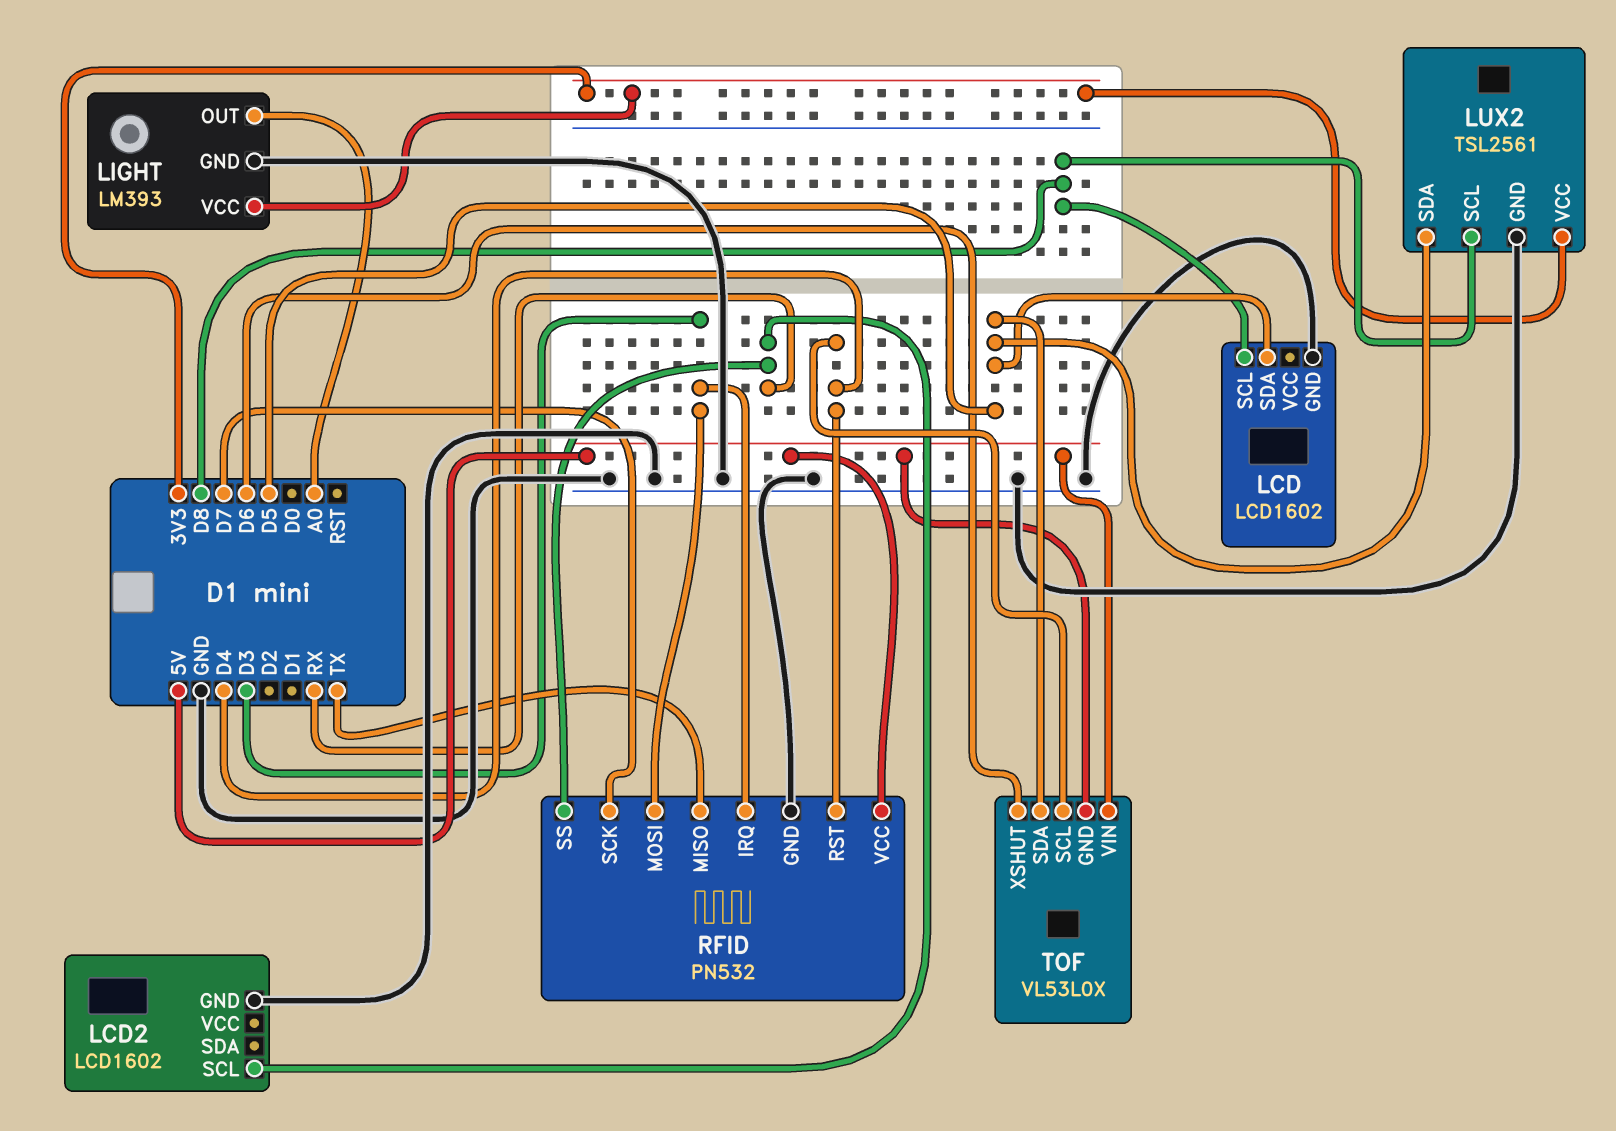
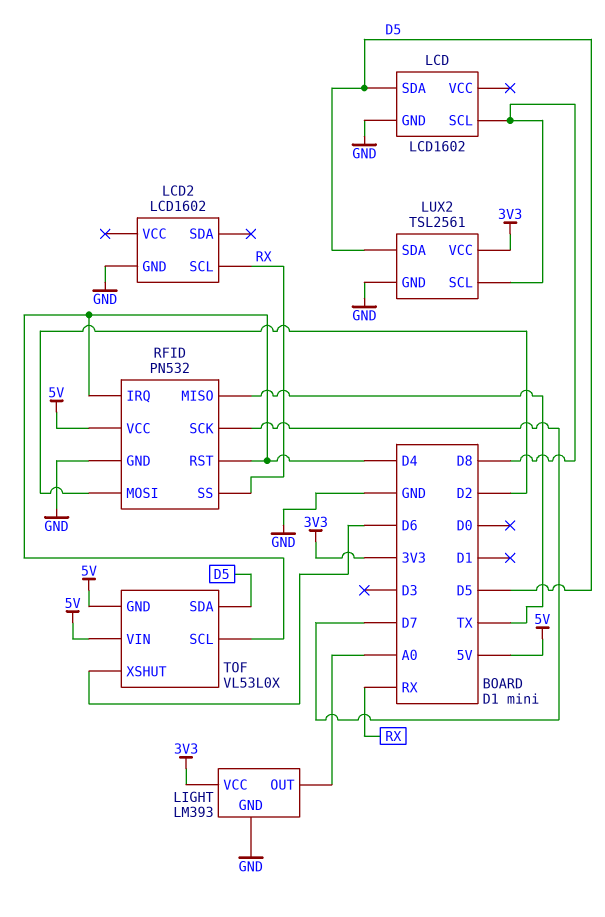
RFID pin IRQ: D3 -> D4
RFID pin MOSI: D3 -> D2

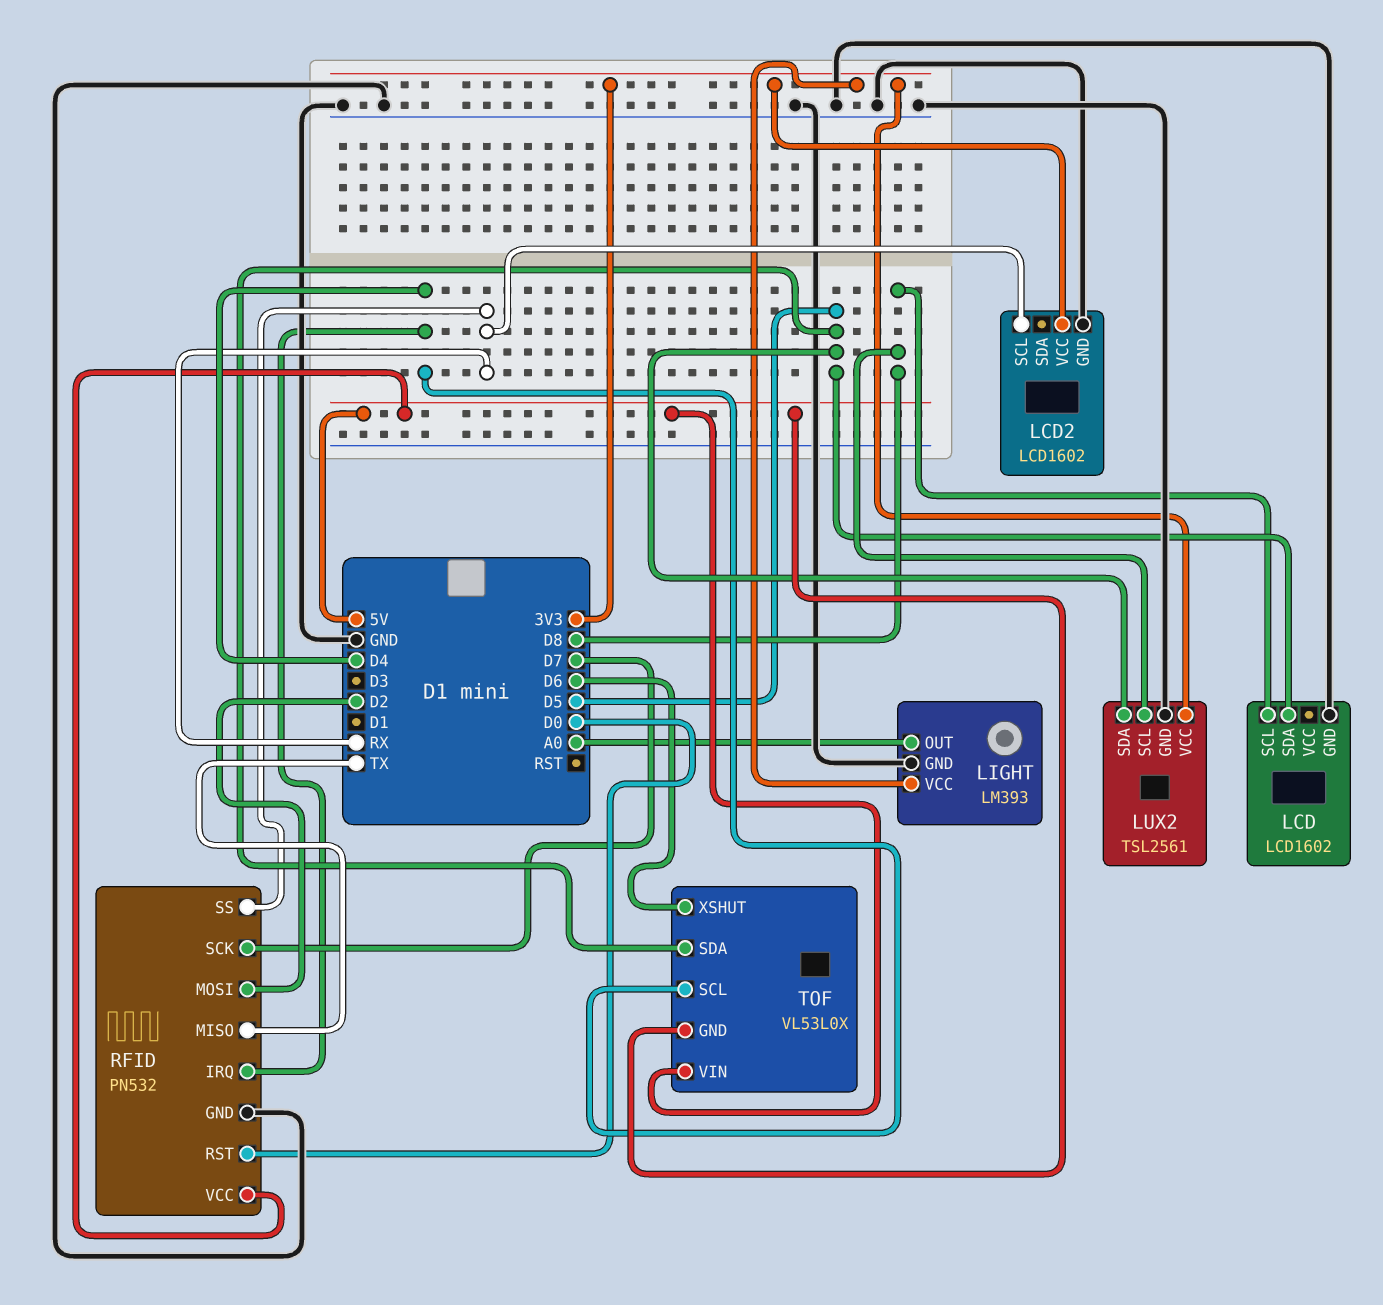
LCD2 pin VCC: none -> 3V3
RFID pin RST: D4 -> D0

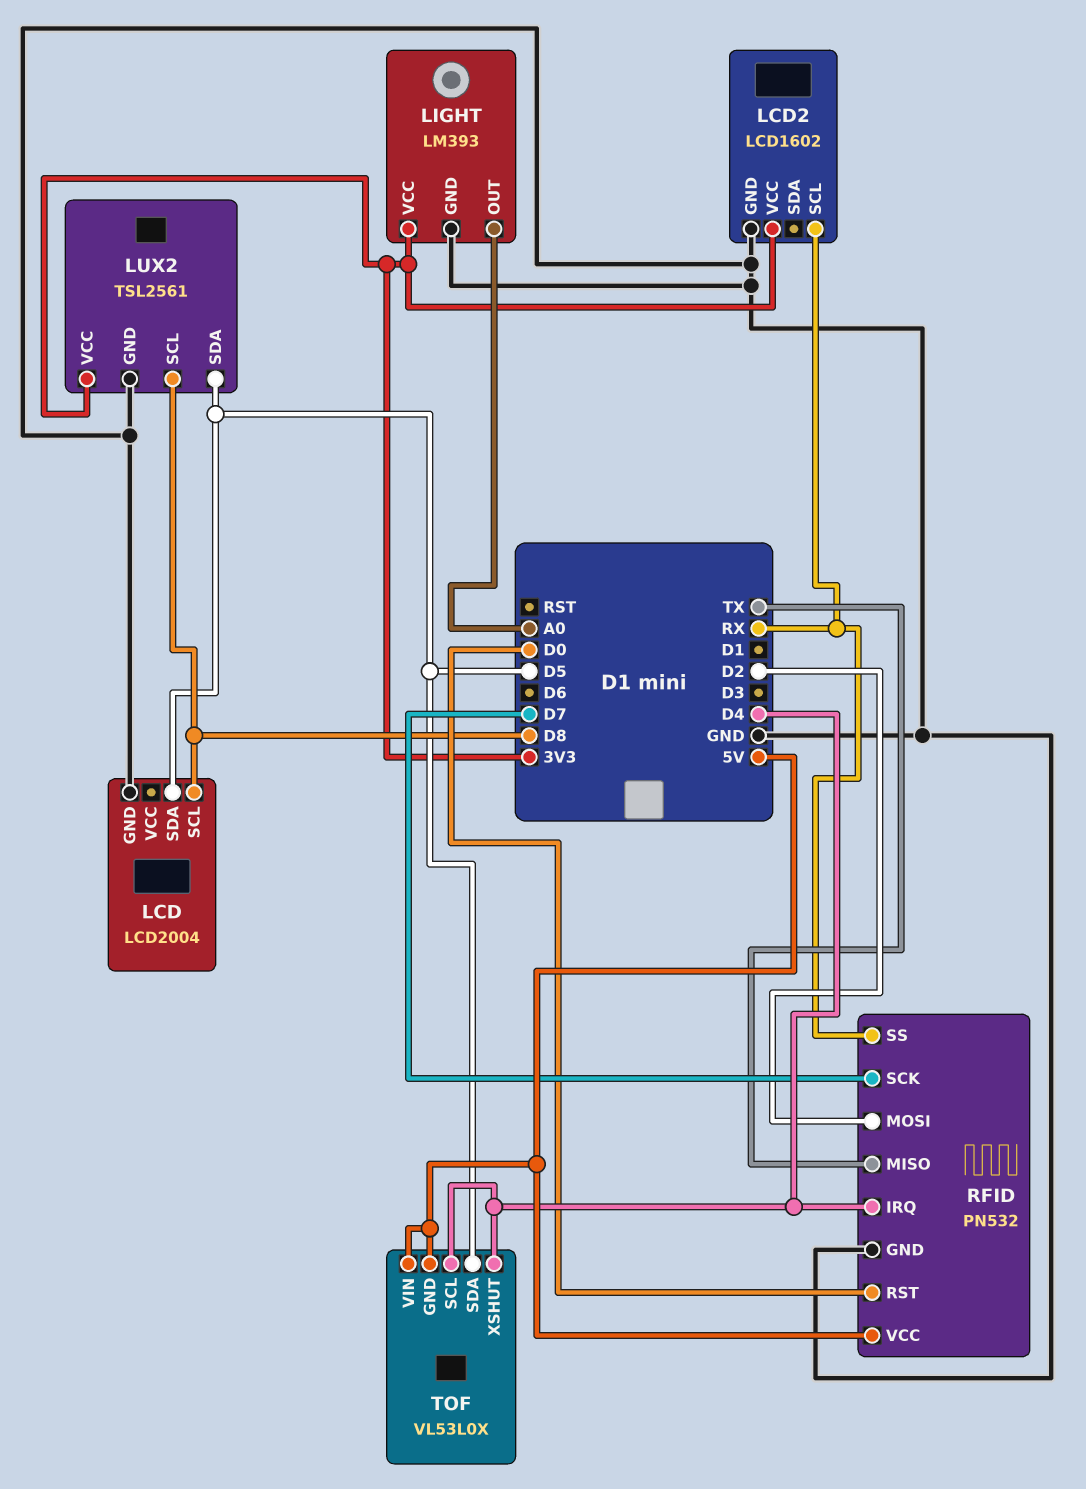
LCD: LCD1602 -> LCD2004
TOF pin XSHUT: D6 -> D4

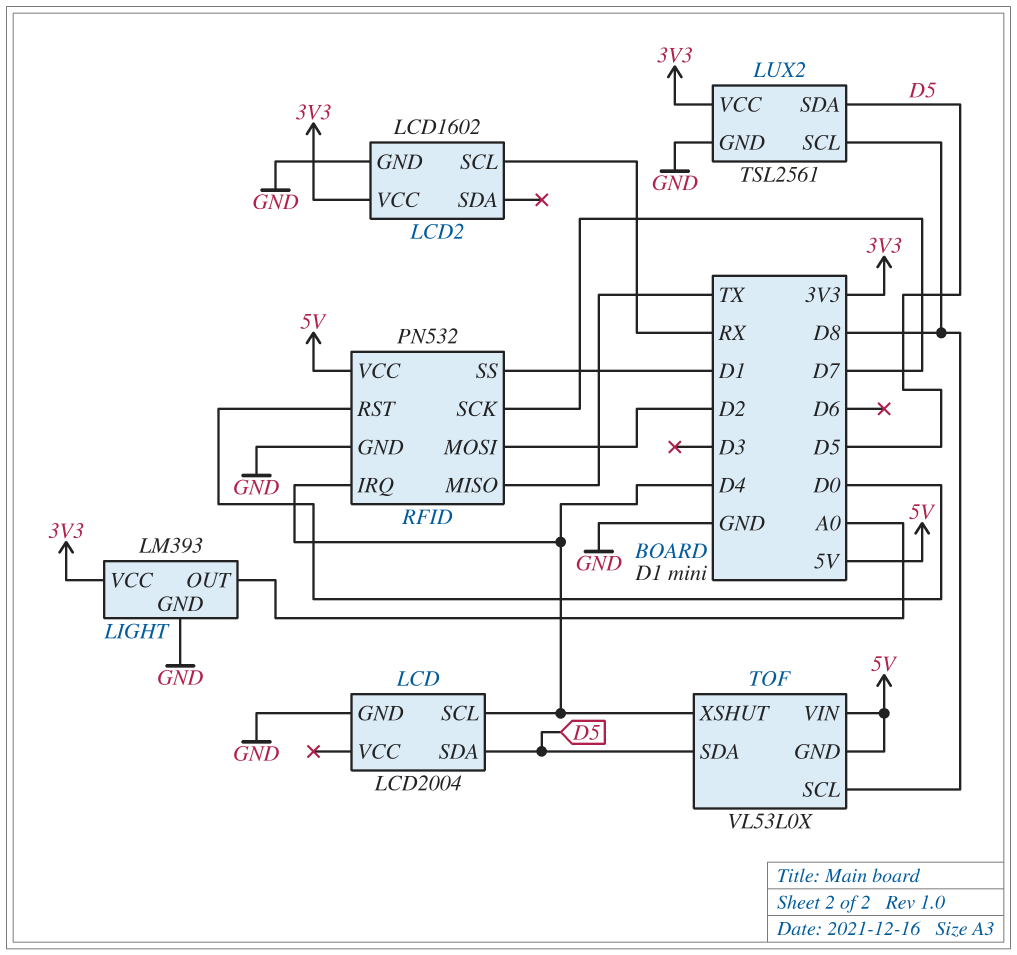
LCD pin SCL: D8 -> D4
RFID pin SS: RX -> D1
TOF pin SCL: D4 -> D8

